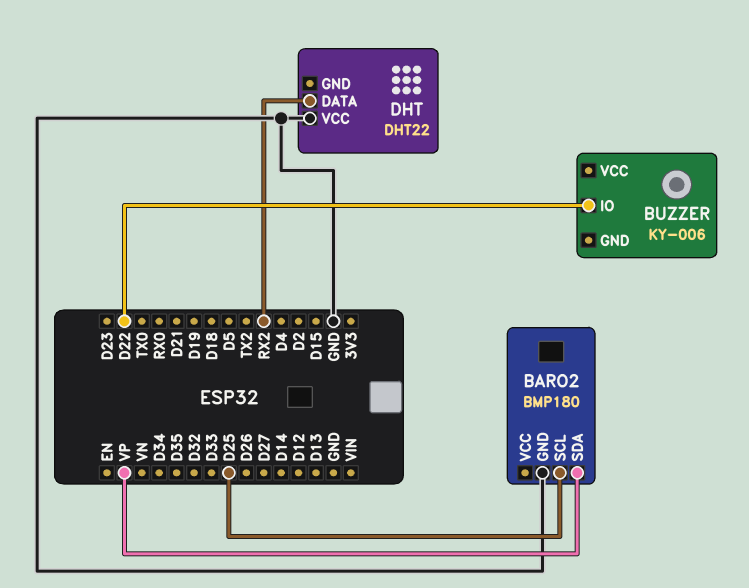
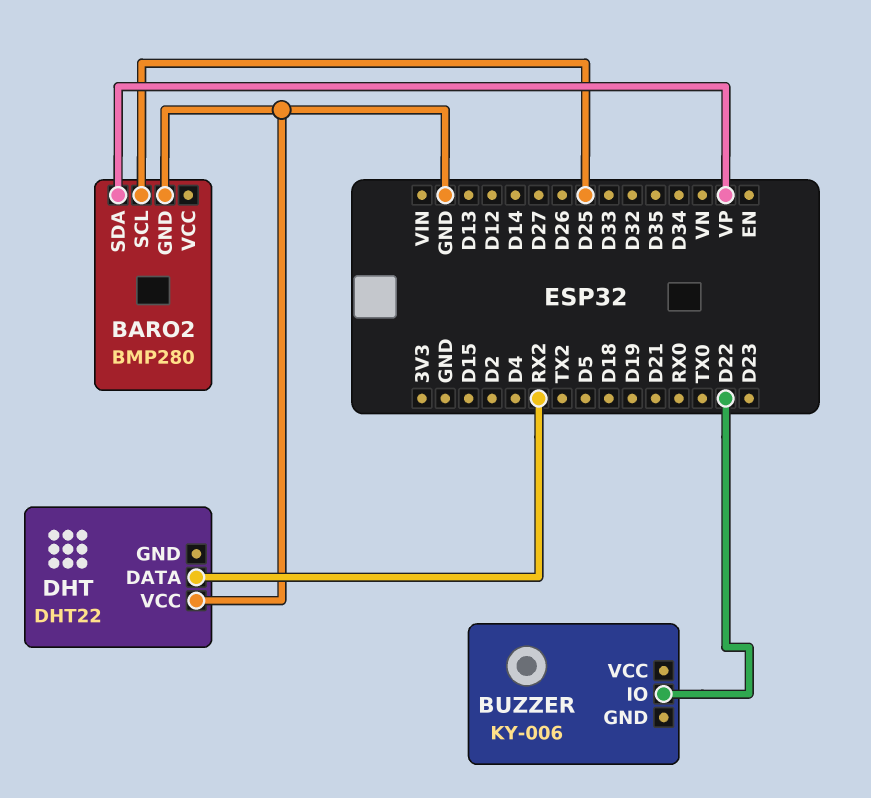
BARO2: BMP180 -> BMP280

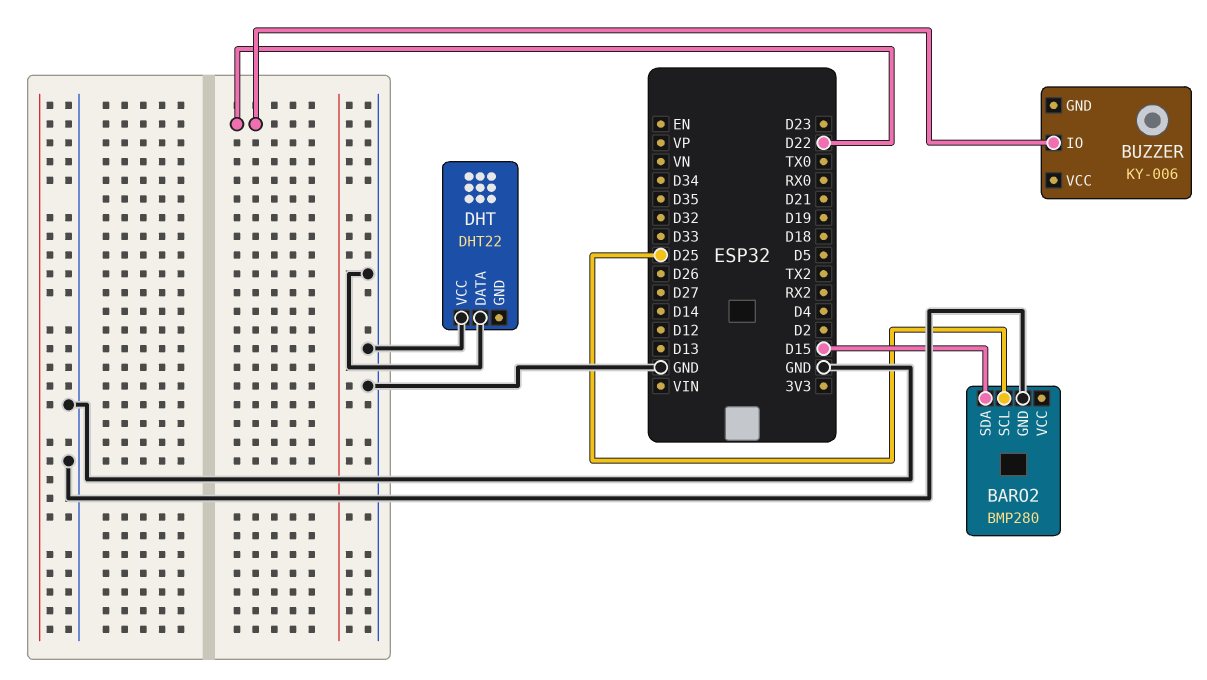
BARO2 pin SDA: VP -> D15
DHT pin DATA: RX2 -> GND

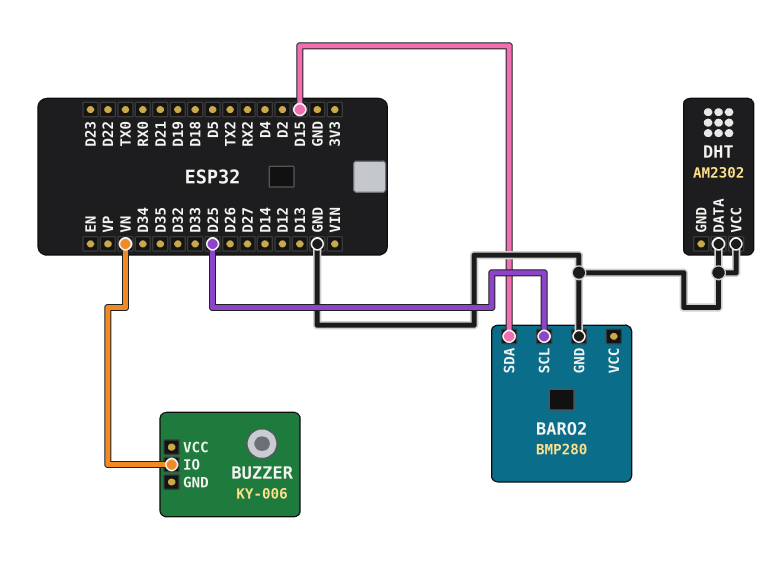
BUZZER pin IO: D22 -> VN
DHT: DHT22 -> AM2302

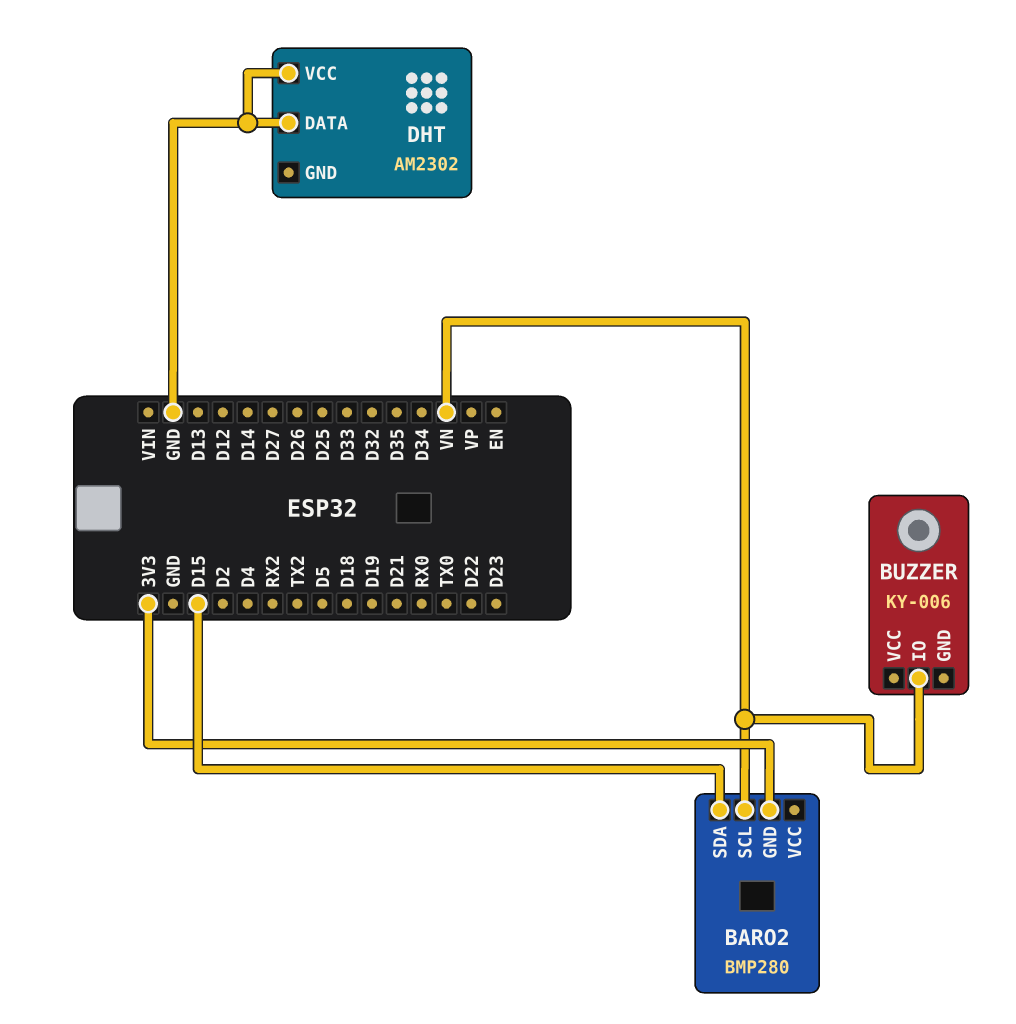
BARO2 pin GND: GND -> 3V3
BARO2 pin SCL: D25 -> VN

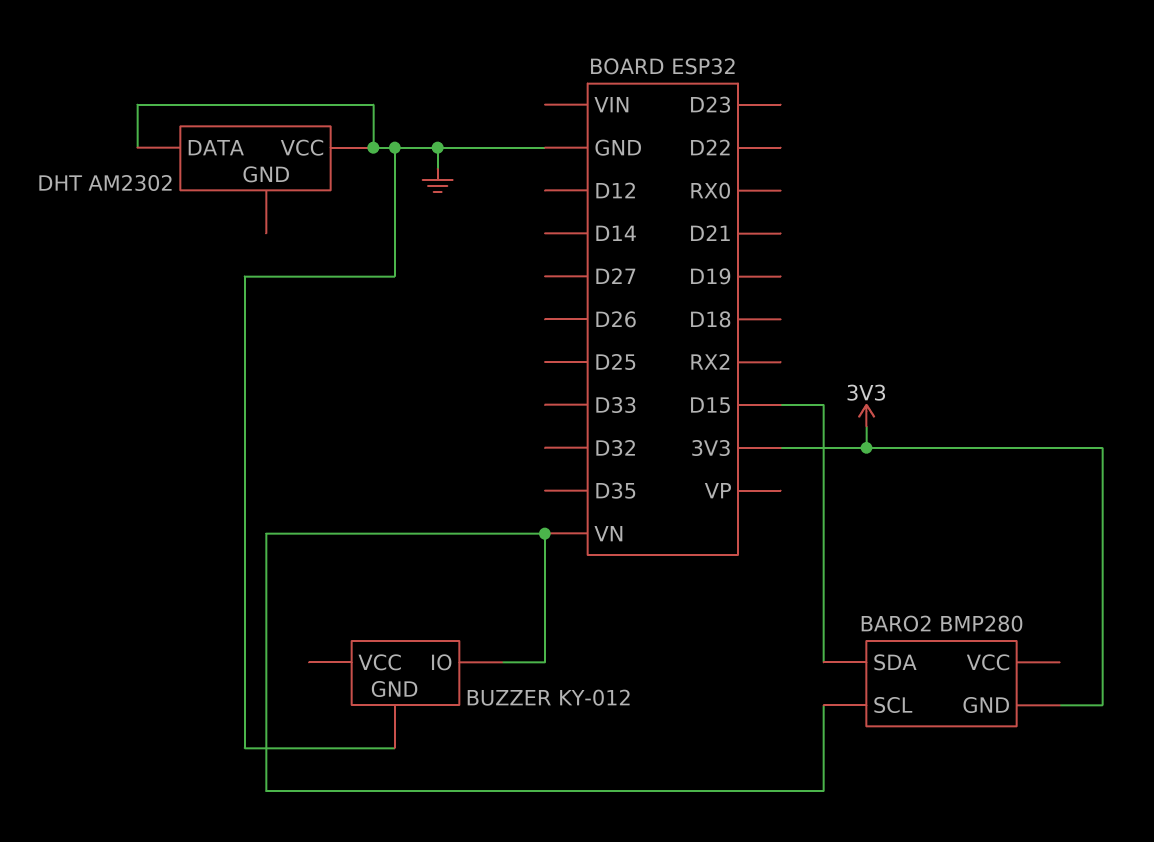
BUZZER: KY-006 -> KY-012
BUZZER pin GND: none -> GND

